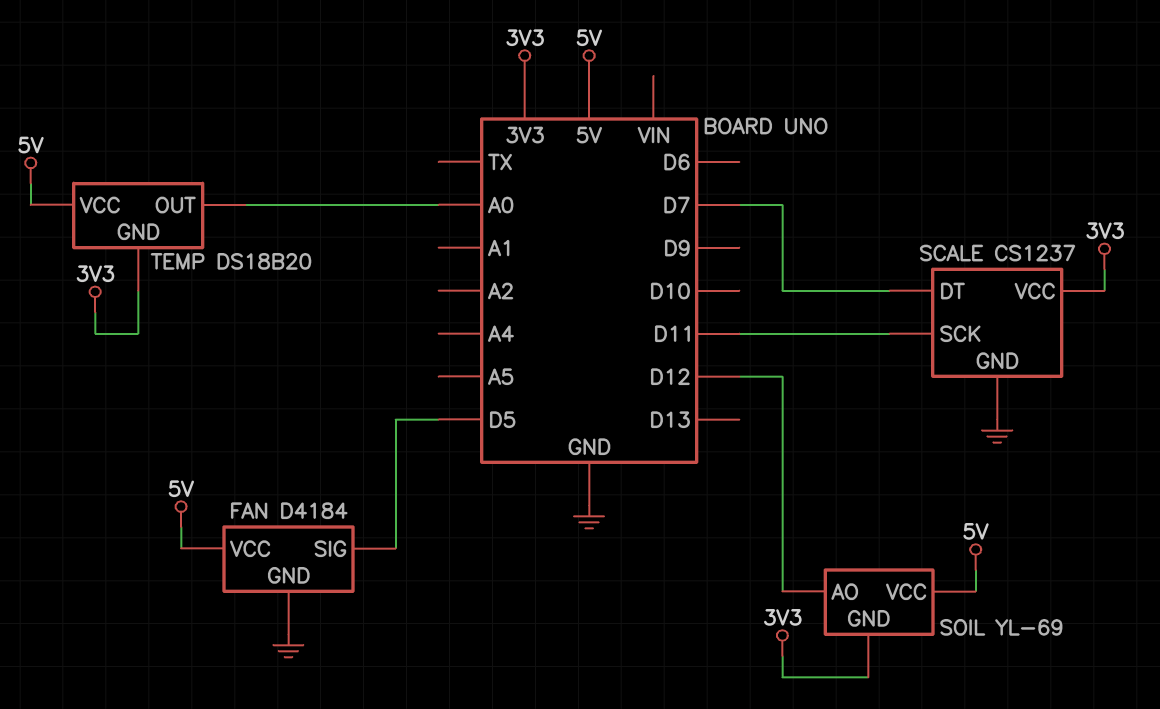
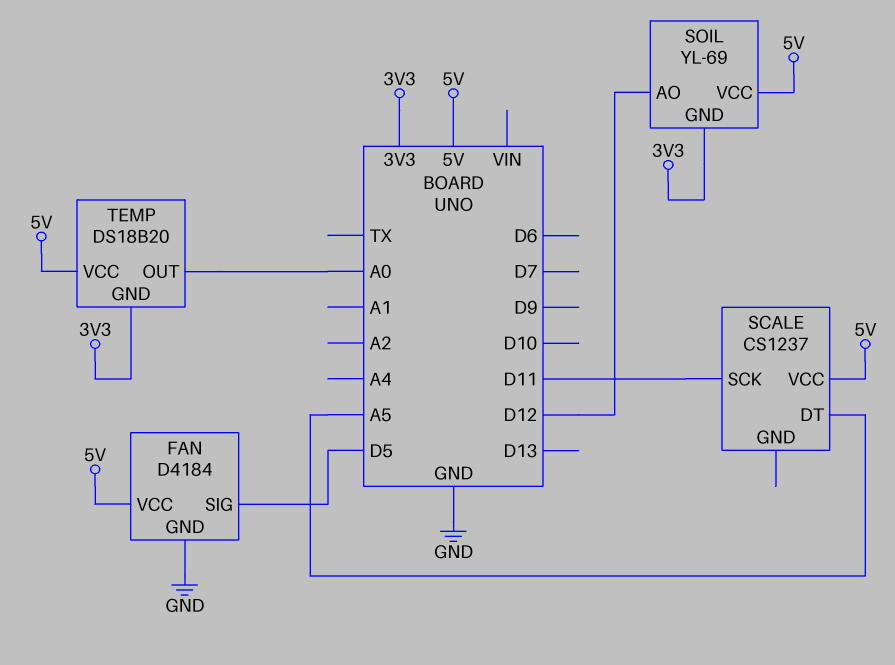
SCALE pin DT: D7 -> A5
SCALE pin GND: GND -> none
SCALE pin VCC: 3V3 -> 5V

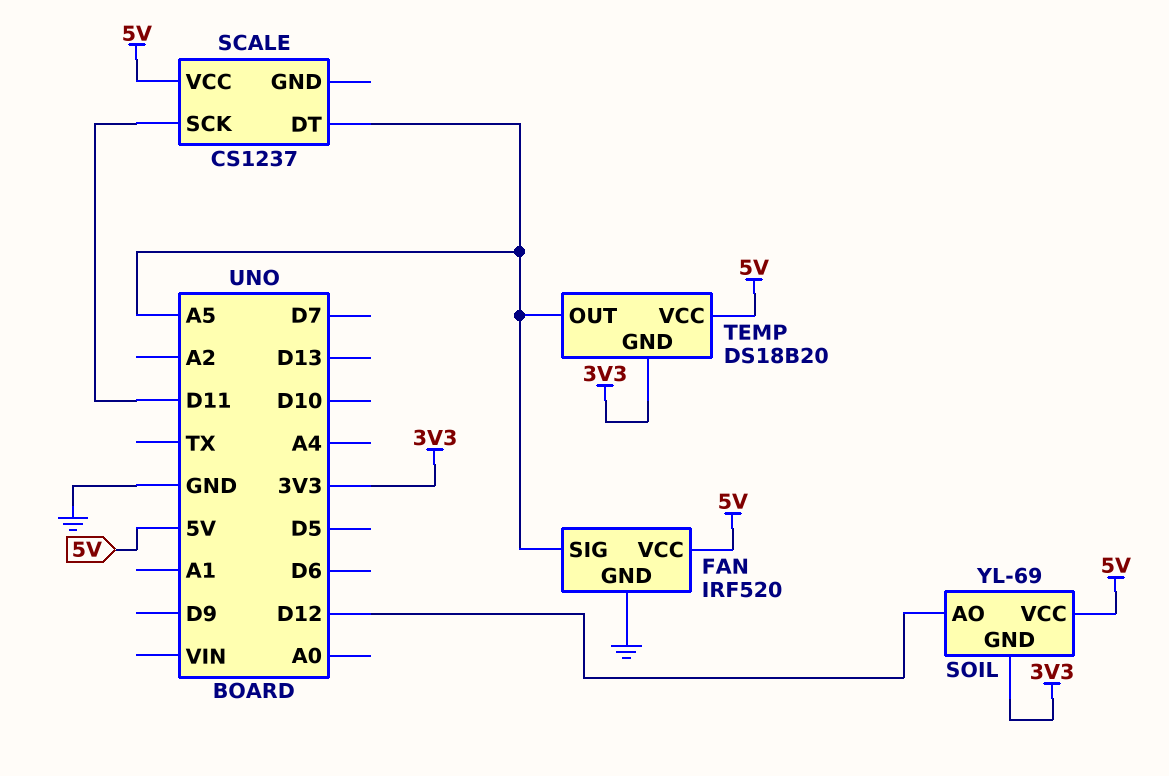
FAN: D4184 -> IRF520
FAN pin SIG: D5 -> A5
TEMP pin OUT: A0 -> A5

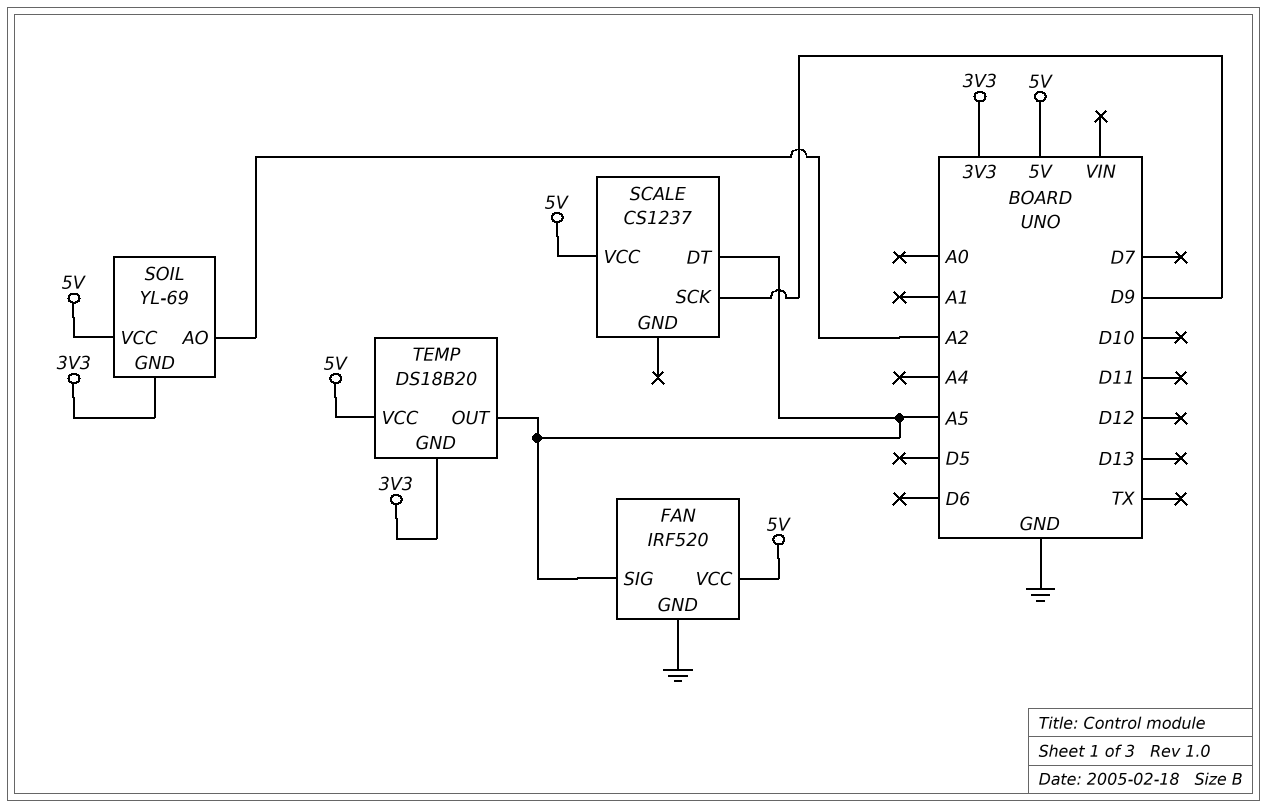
SCALE pin SCK: D11 -> D9
SOIL pin AO: D12 -> A2

